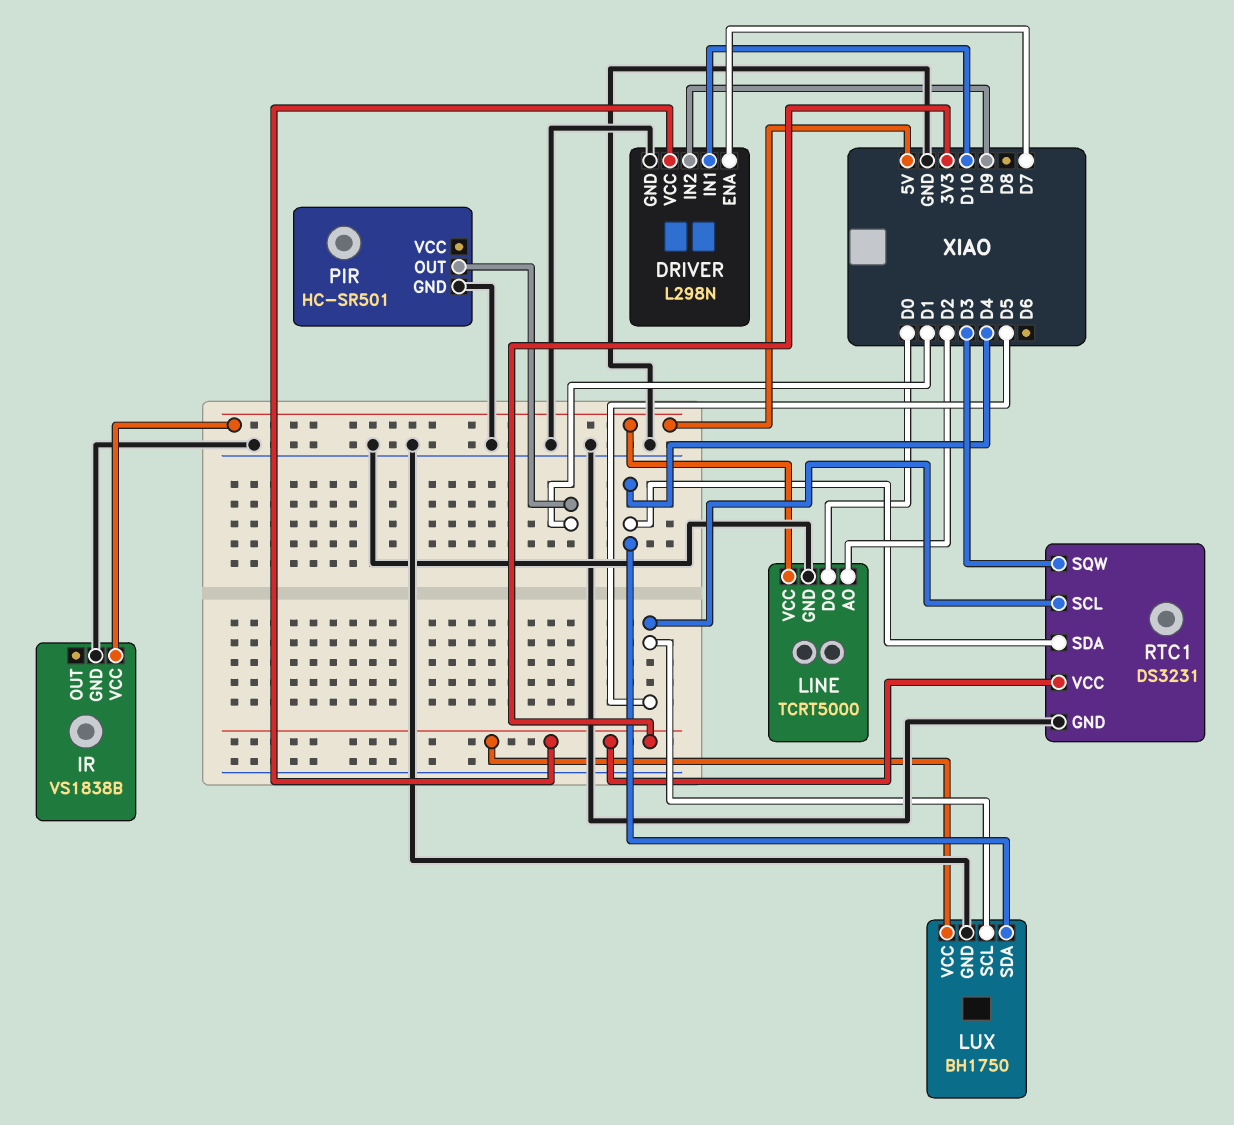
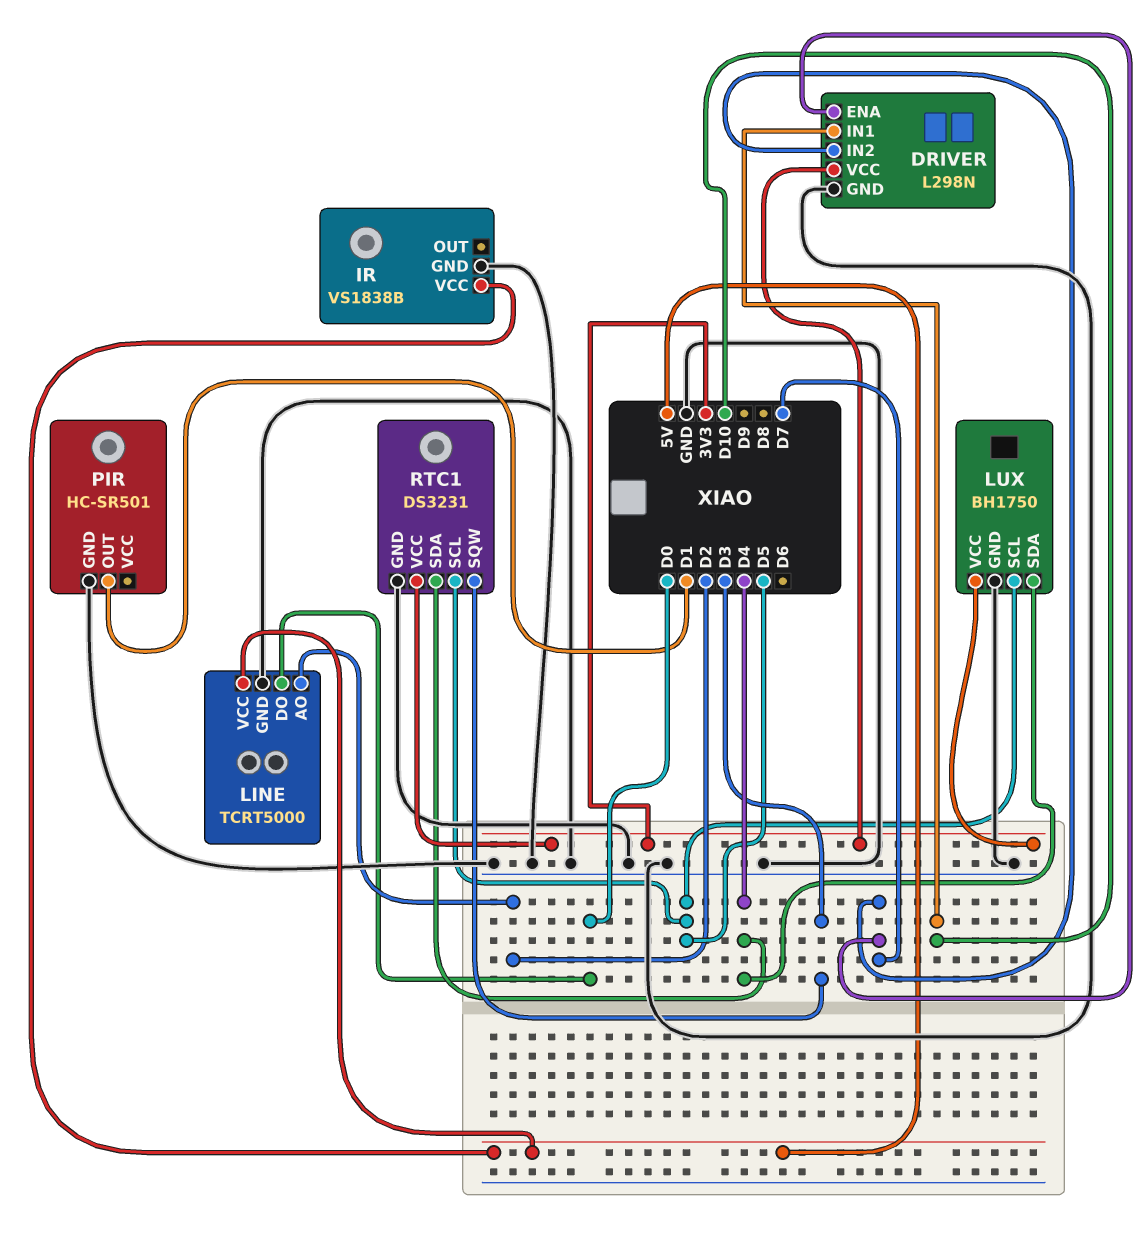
DRIVER pin IN2: D9 -> D7

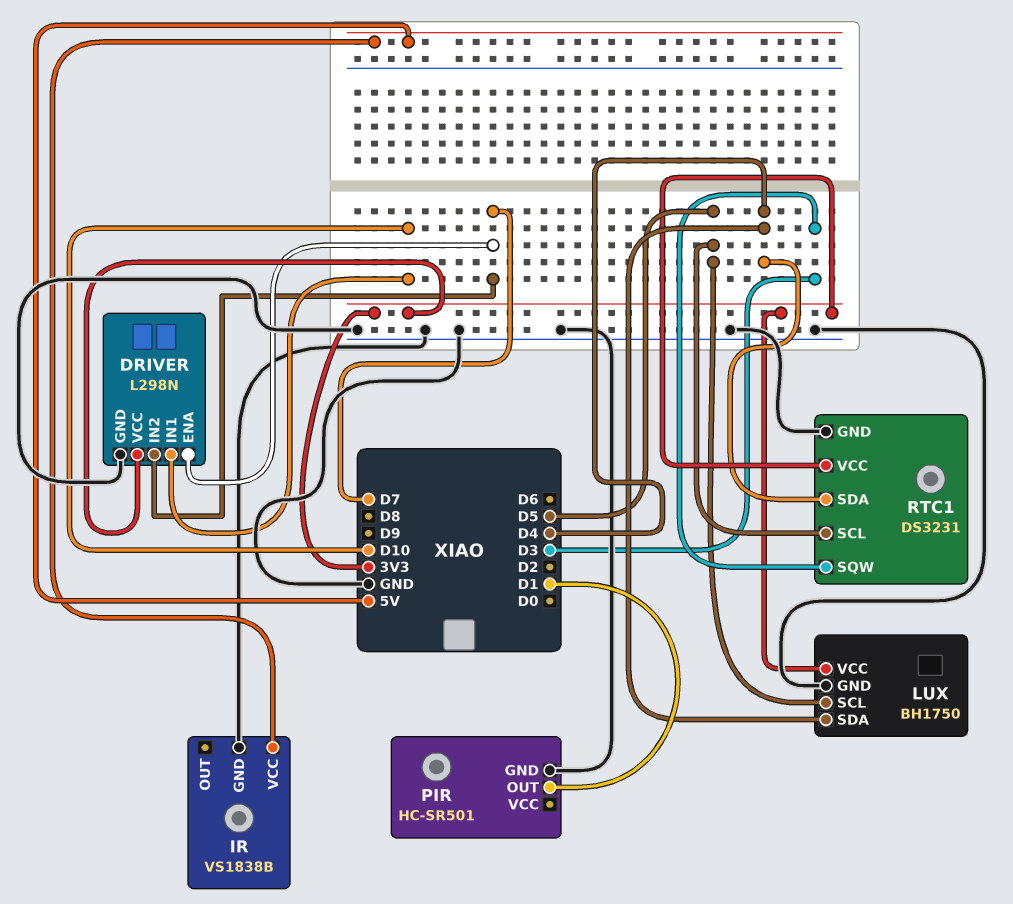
LINE: TCRT5000 -> none
LINE pin AO: D2 -> none
LINE pin DO: D0 -> none
LINE pin GND: GND -> none
LINE pin VCC: 5V -> none

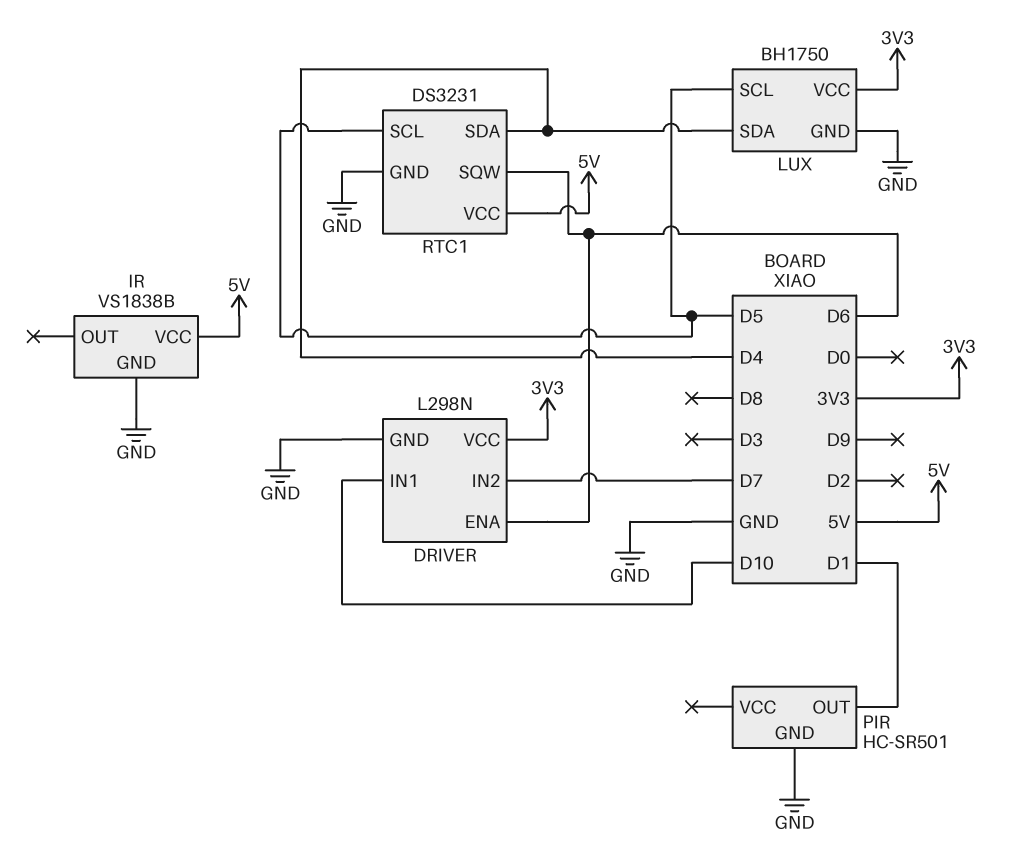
DRIVER pin ENA: D7 -> D6
RTC1 pin SQW: D3 -> D6
RTC1 pin VCC: 3V3 -> 5V

